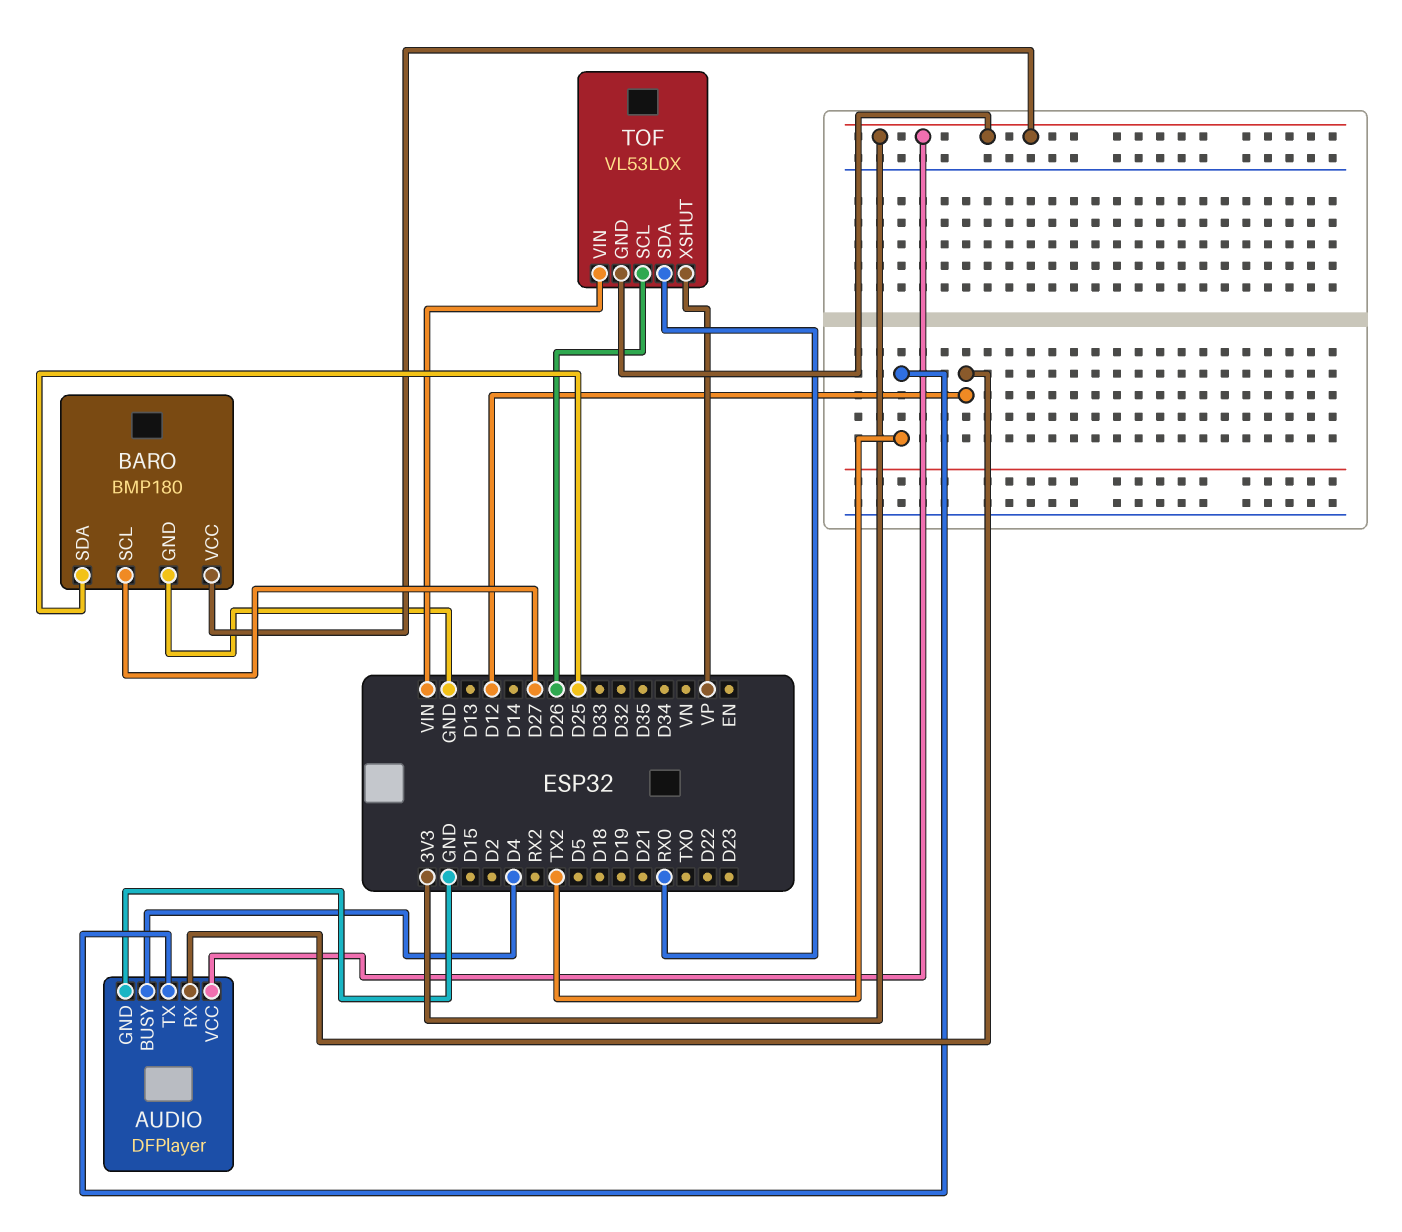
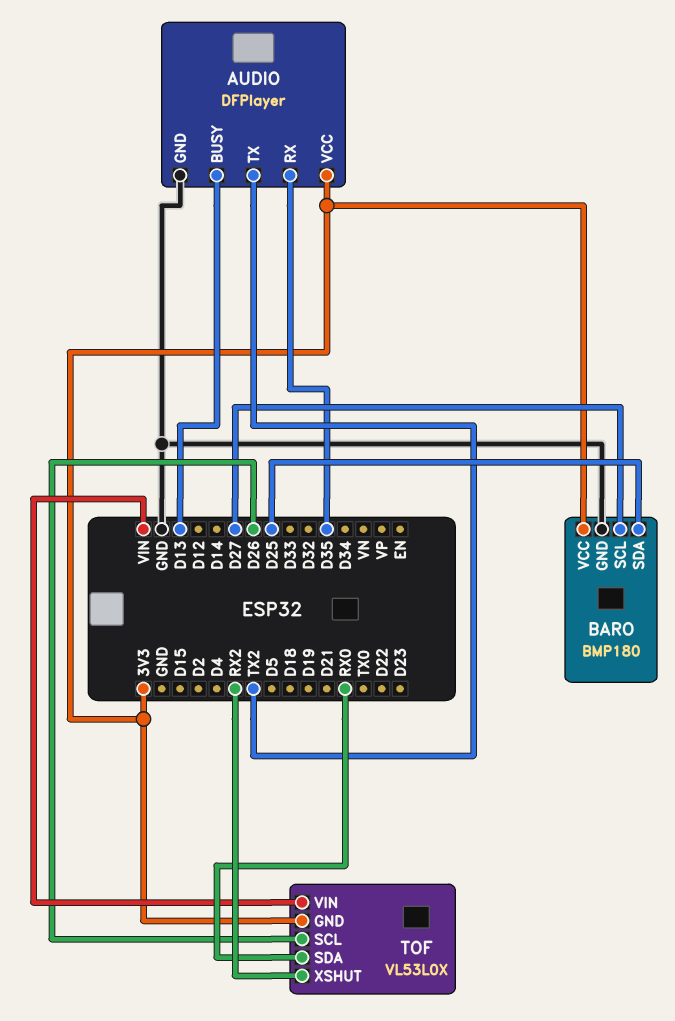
AUDIO pin BUSY: D4 -> D13
AUDIO pin RX: D12 -> D35
TOF pin XSHUT: VP -> RX2

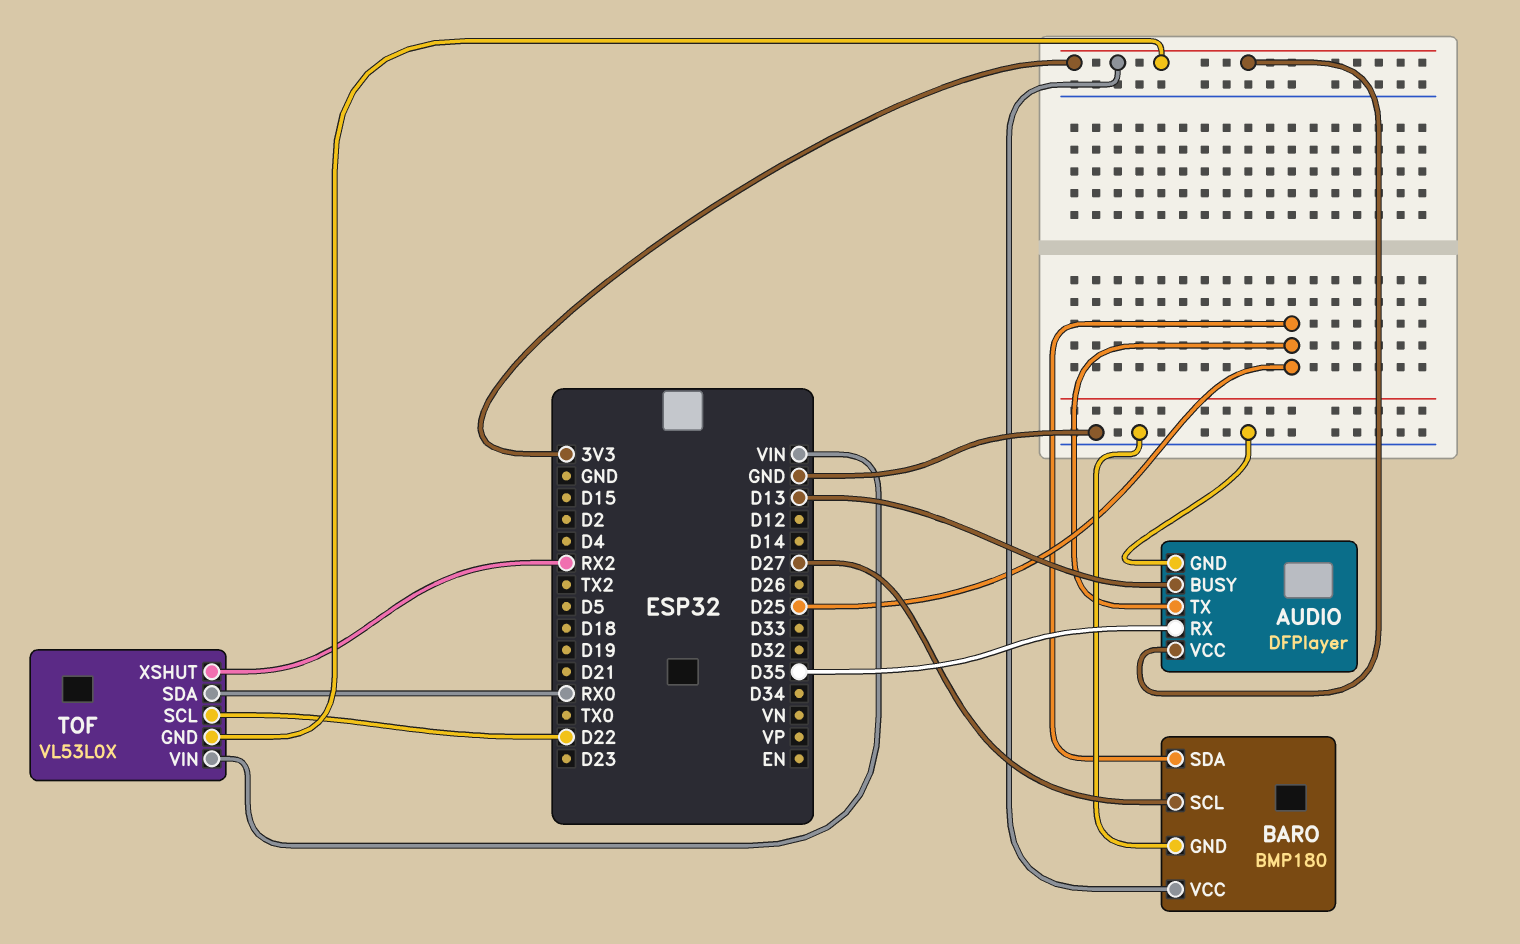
AUDIO pin TX: TX2 -> D25
TOF pin SCL: D26 -> D22

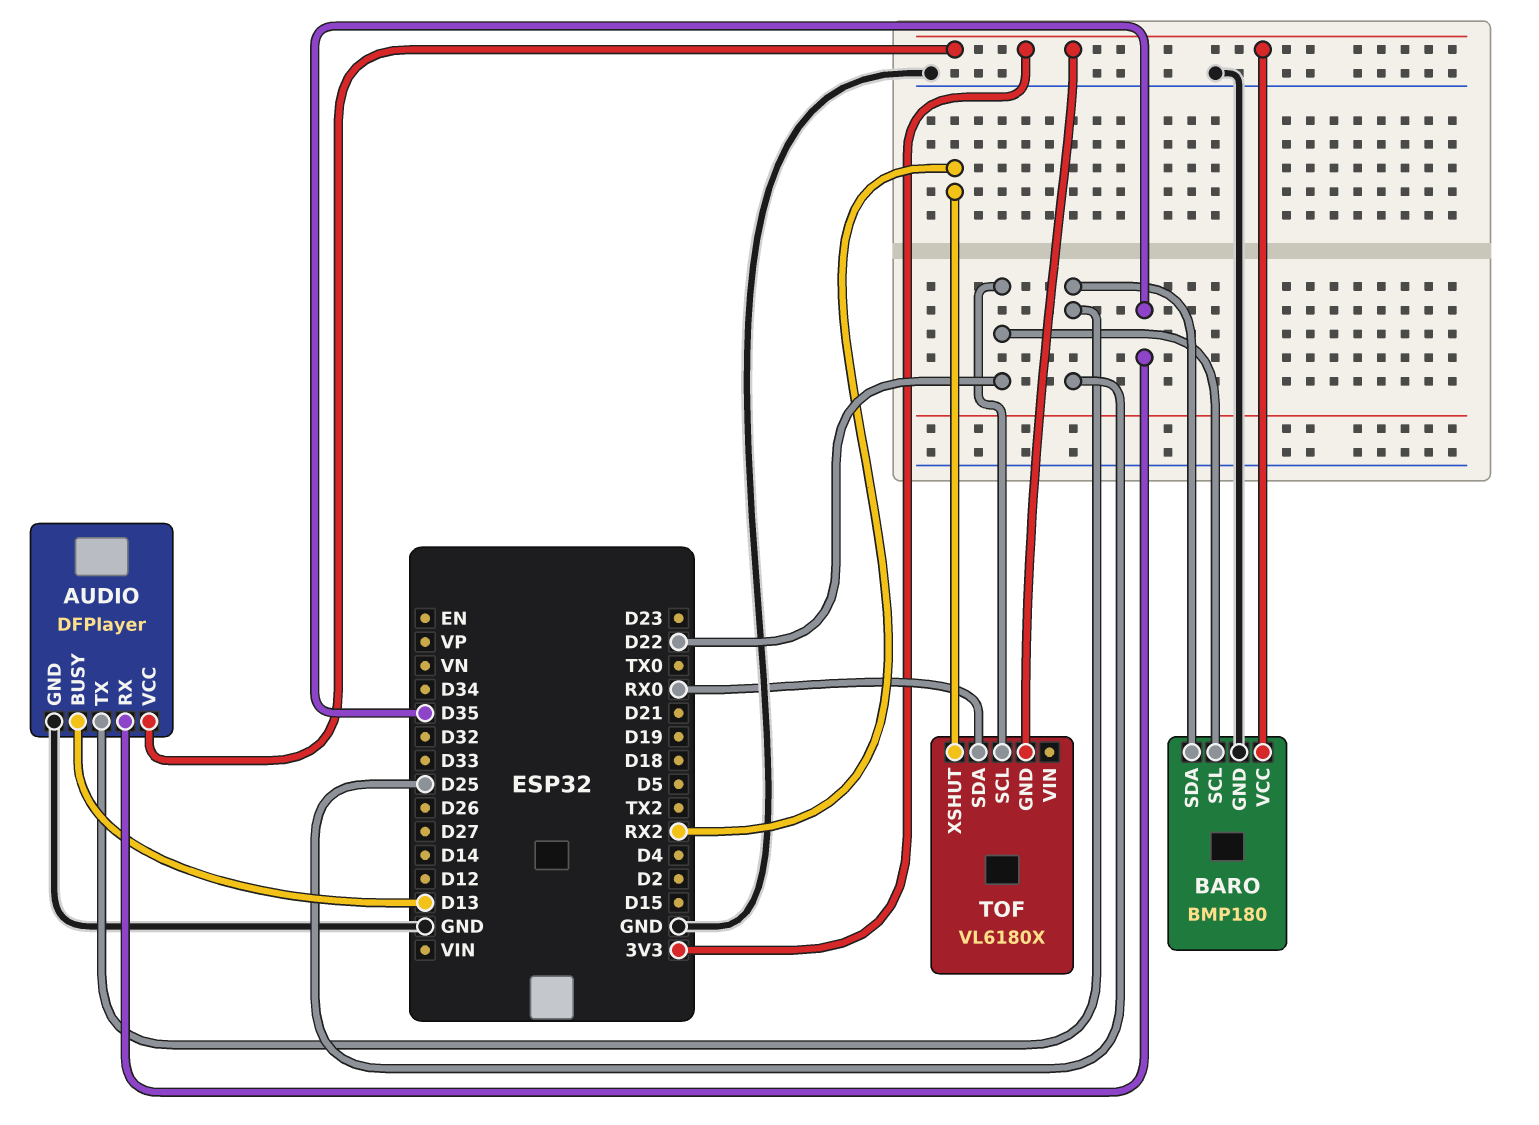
BARO pin SCL: D27 -> D22
TOF: VL53L0X -> VL6180X
TOF pin VIN: VIN -> none

